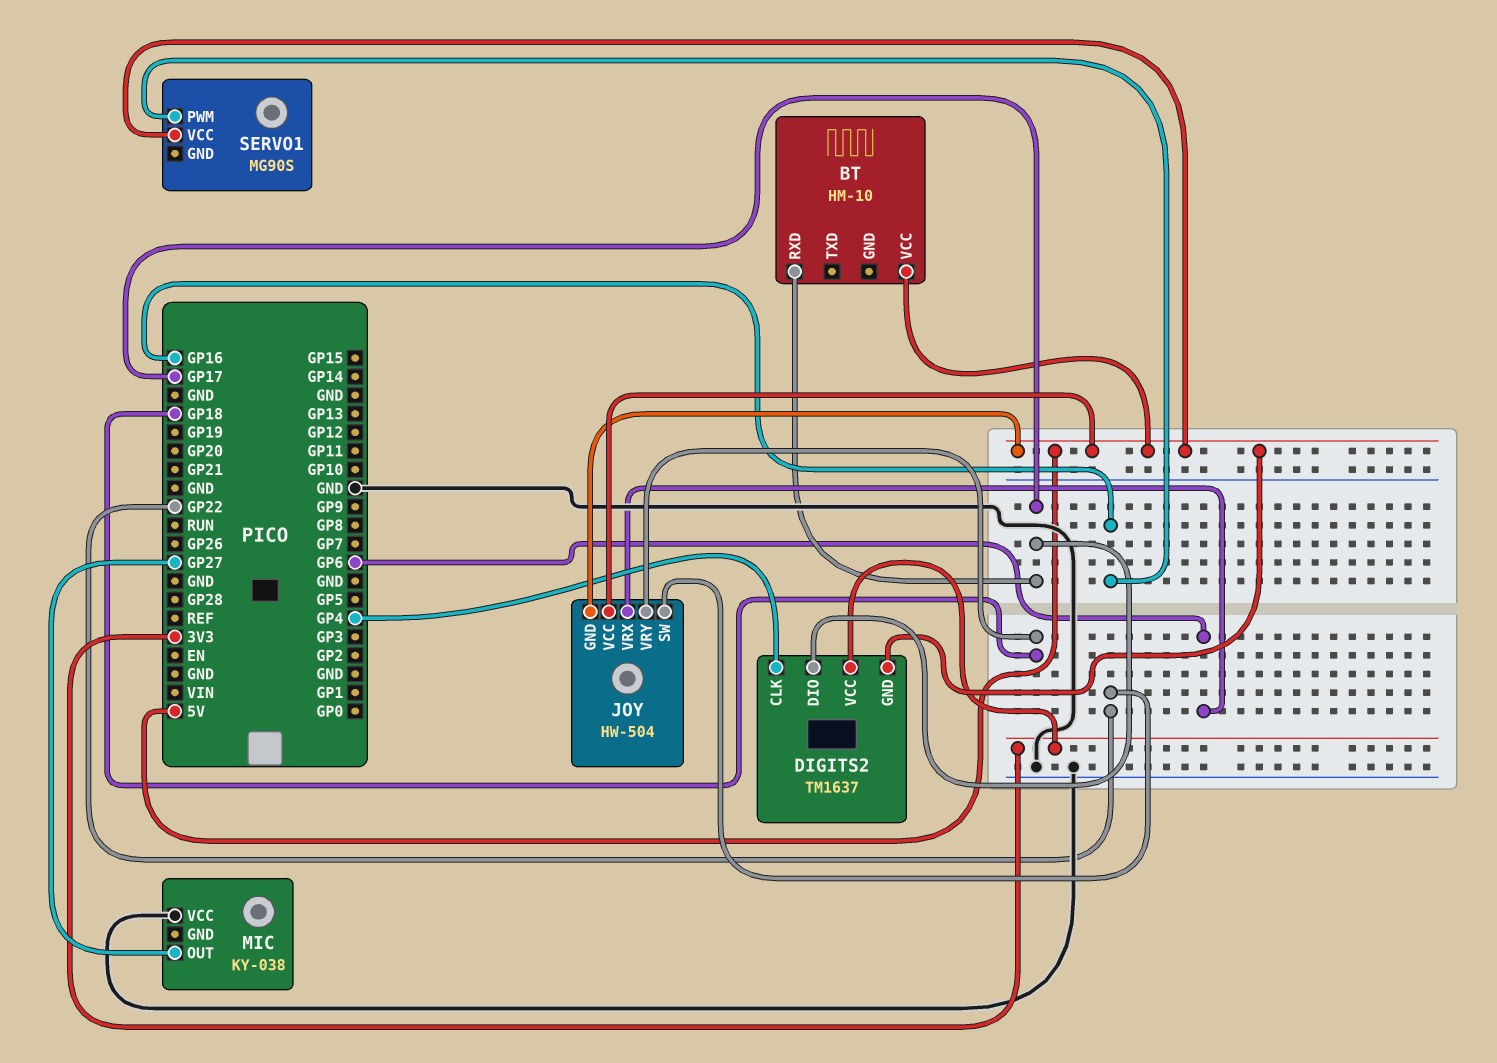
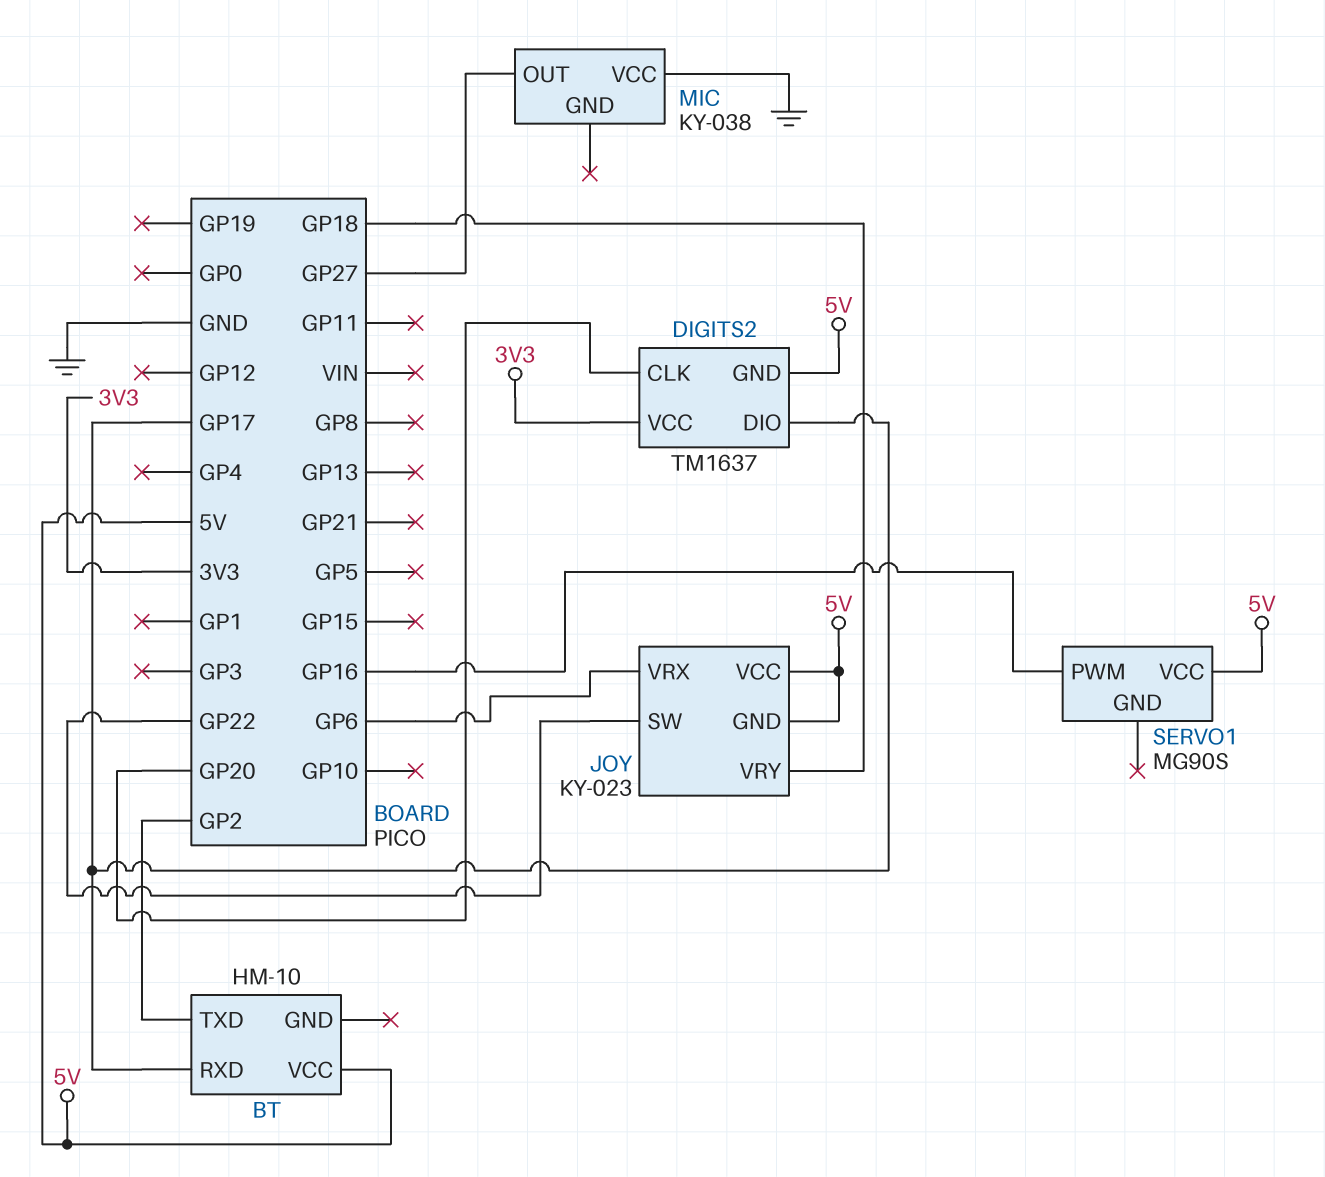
BT pin TXD: none -> GP2
DIGITS2 pin CLK: GP4 -> GP20
JOY: HW-504 -> KY-023

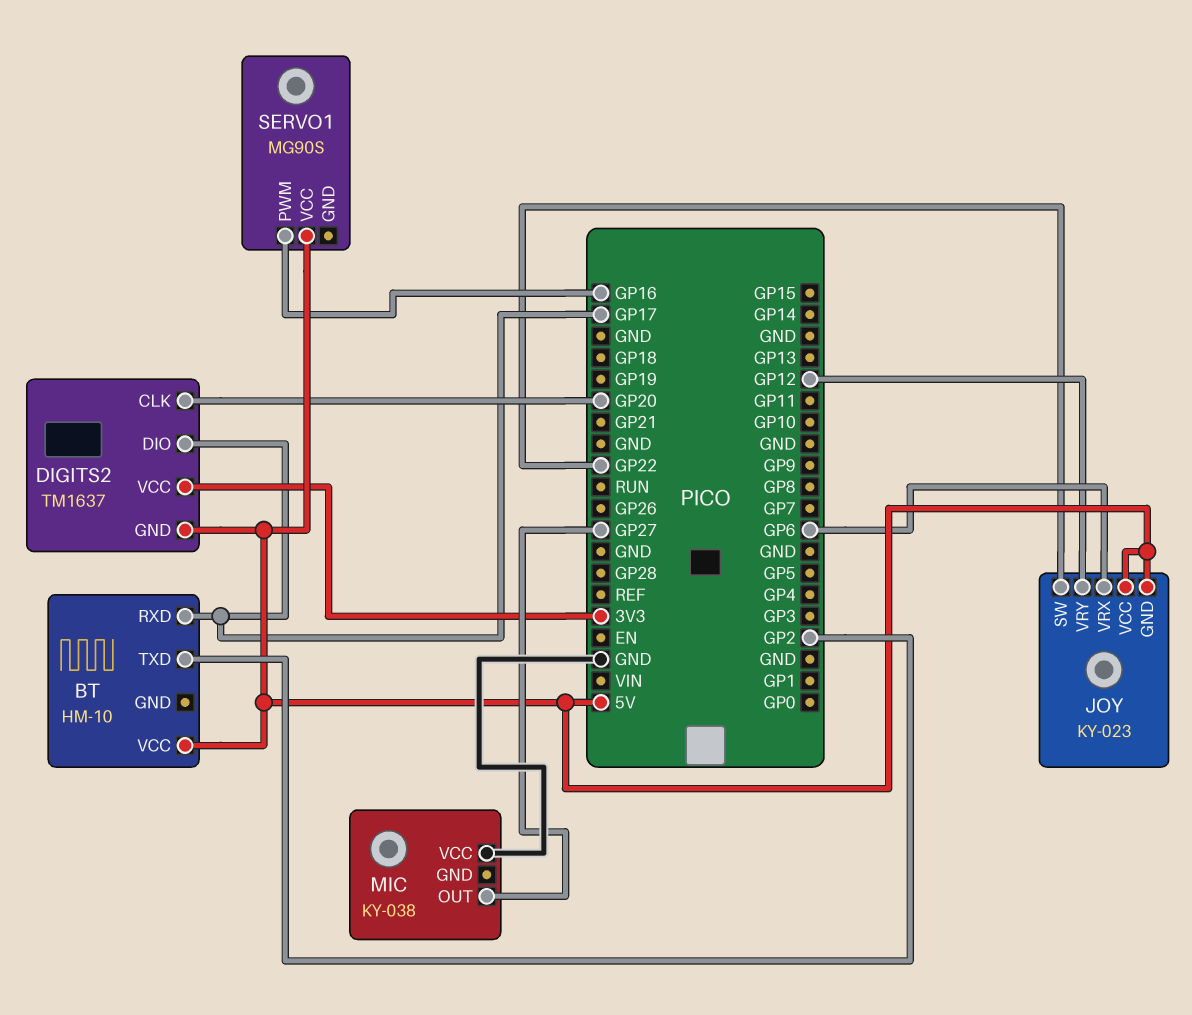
JOY pin VRY: GP18 -> GP12

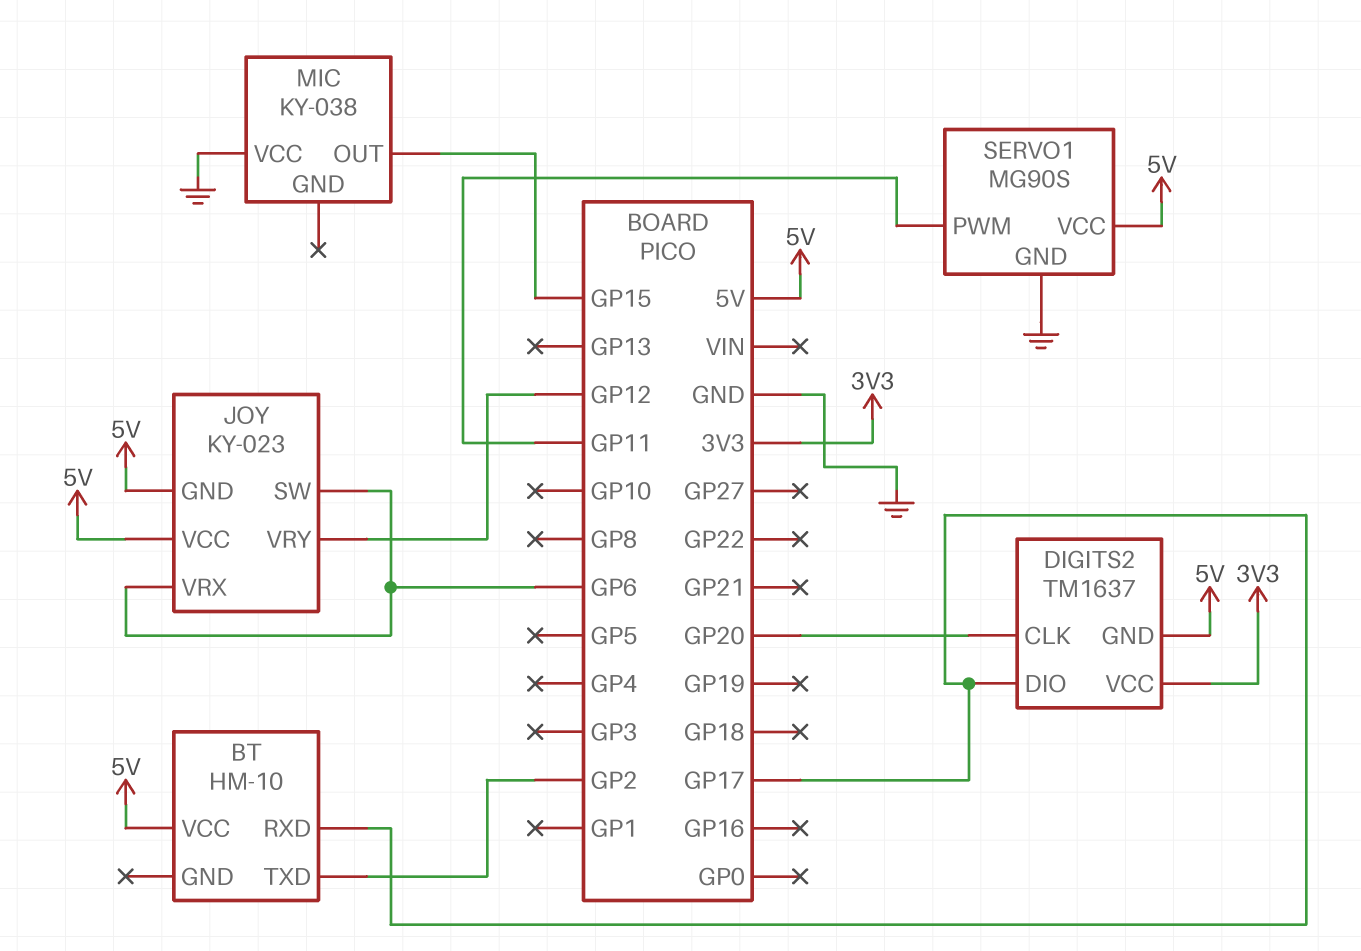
JOY pin SW: GP22 -> GP6
MIC pin OUT: GP27 -> GP15
SERVO1 pin GND: none -> GND
SERVO1 pin PWM: GP16 -> GP11

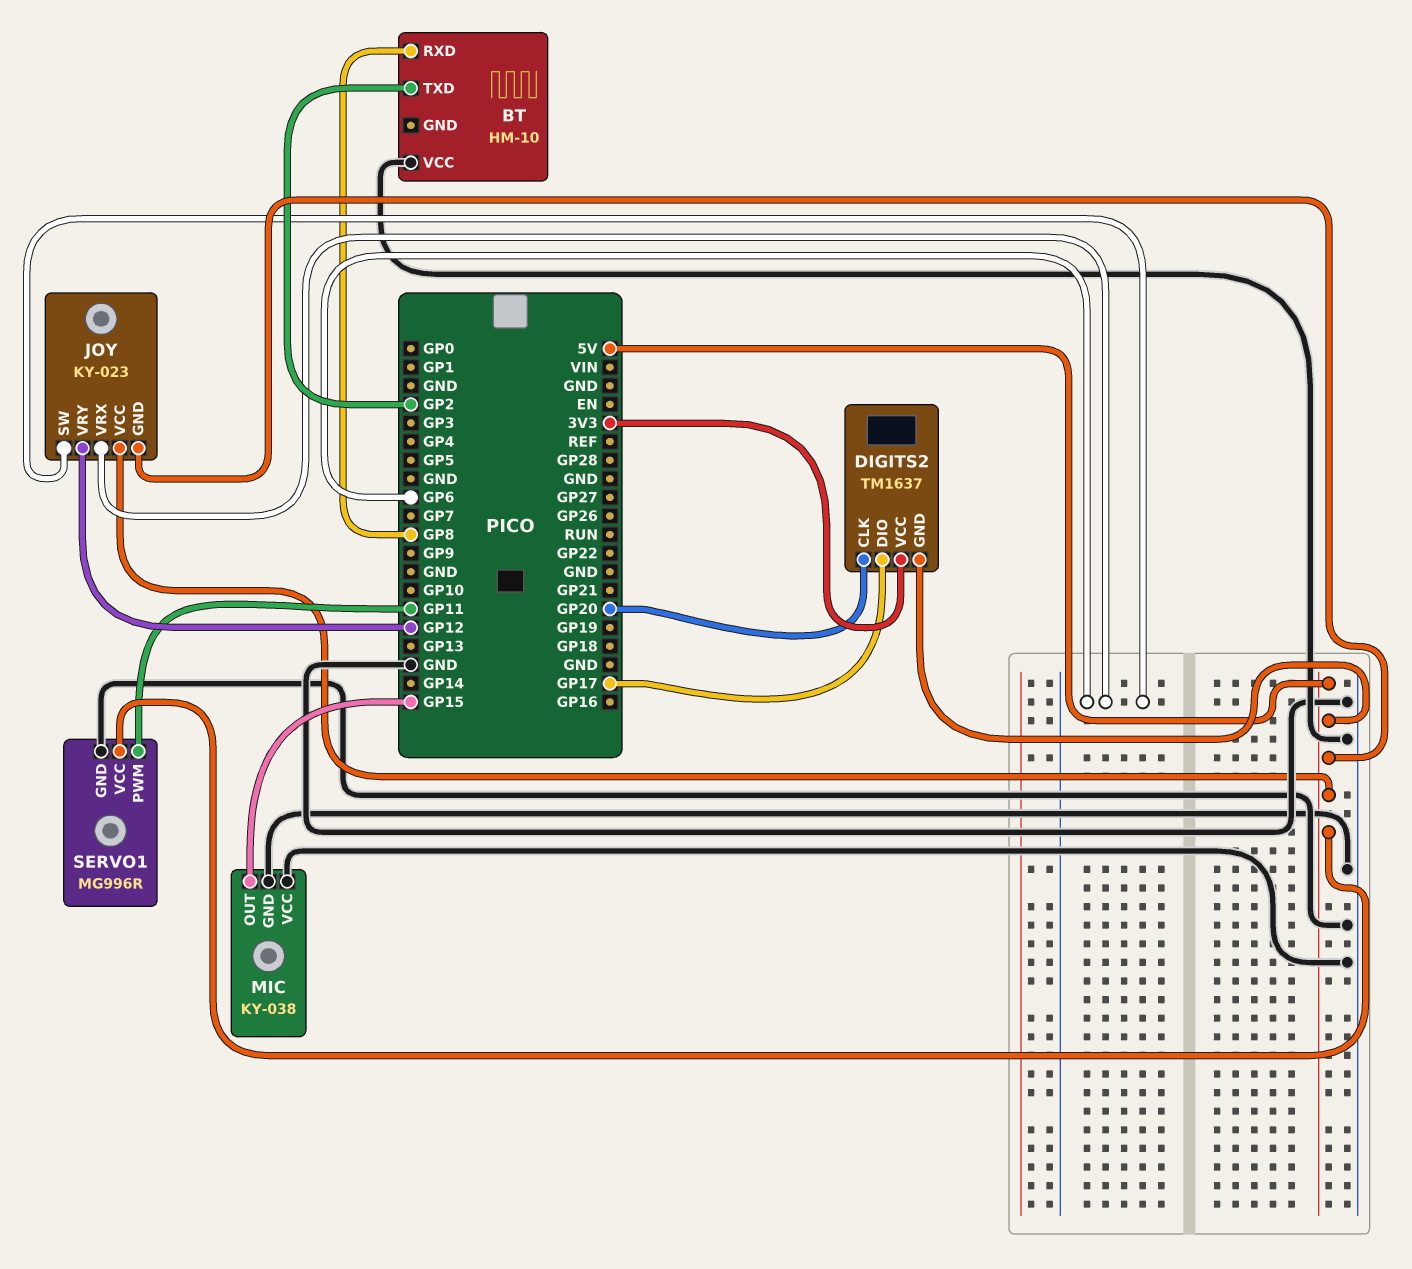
BT pin RXD: GP17 -> GP8
BT pin VCC: 5V -> GND
MIC pin GND: none -> GND
SERVO1: MG90S -> MG996R

